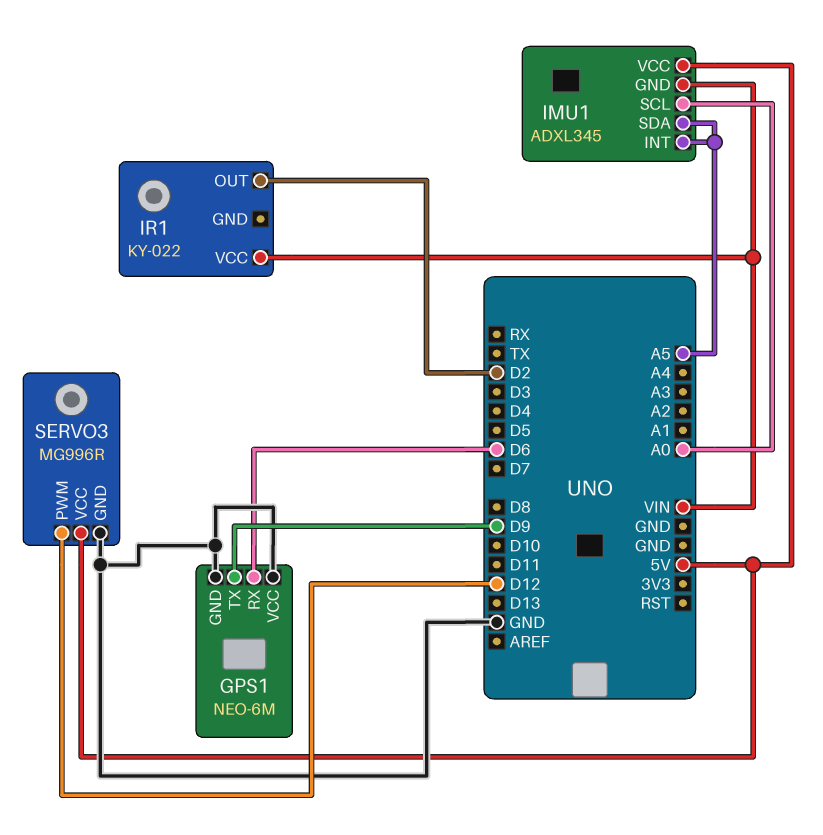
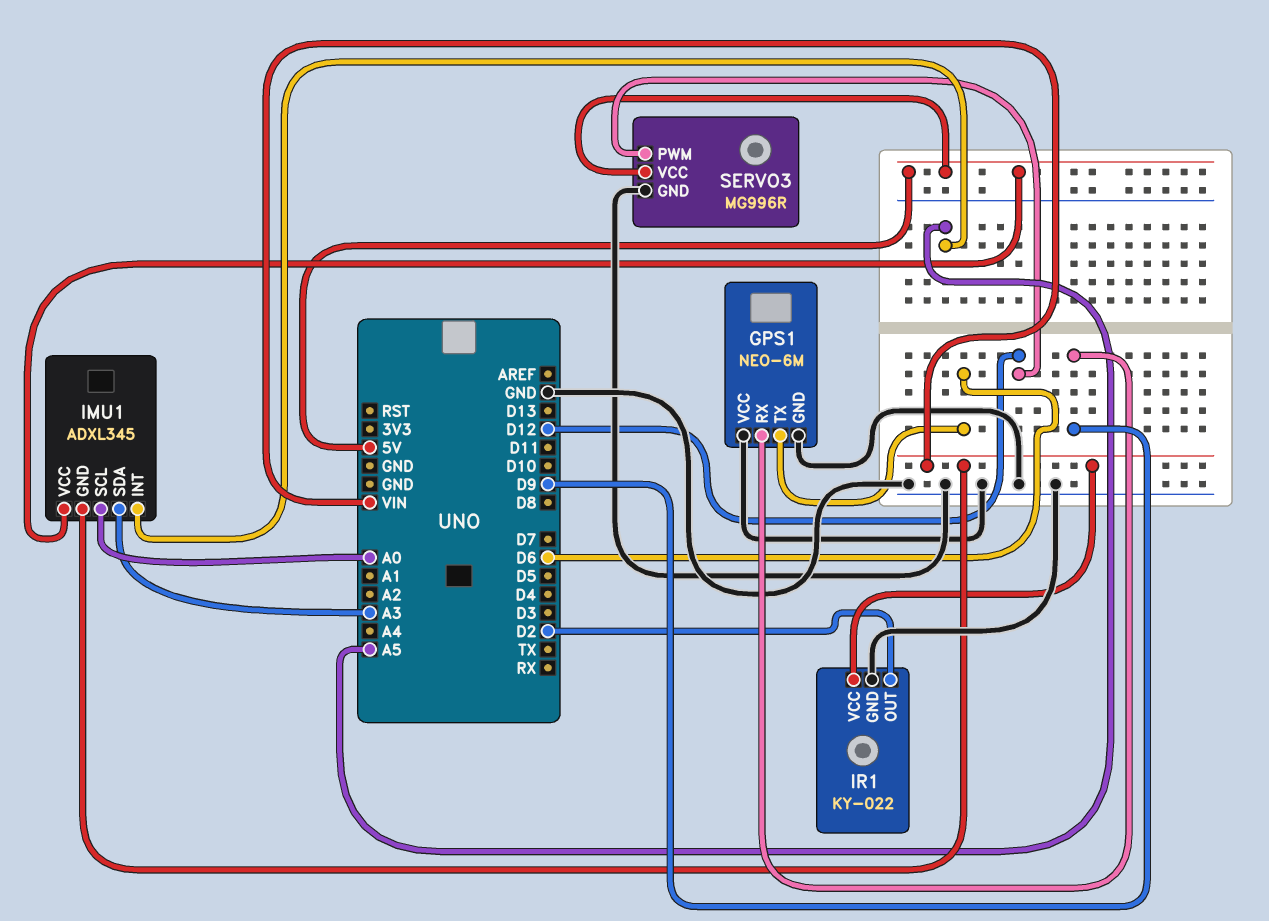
GPS1 pin RX: D6 -> D9
GPS1 pin TX: D9 -> D6
IMU1 pin SDA: A5 -> A3
IR1 pin GND: none -> GND

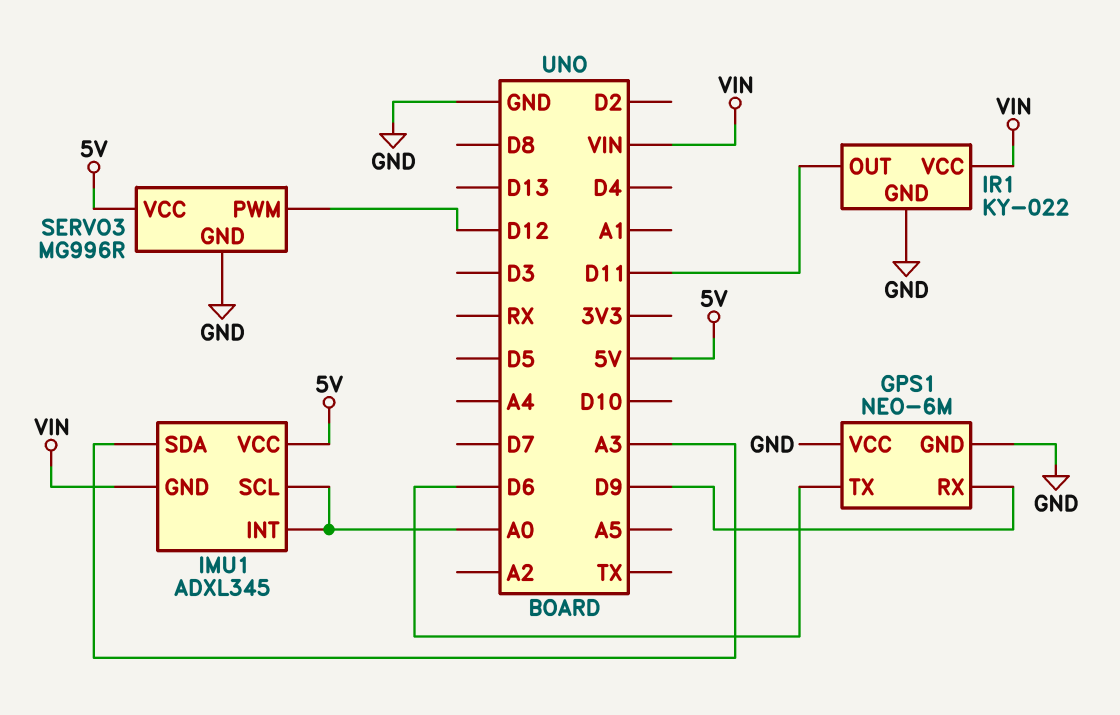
IMU1 pin INT: A5 -> A0
IR1 pin OUT: D2 -> D11

